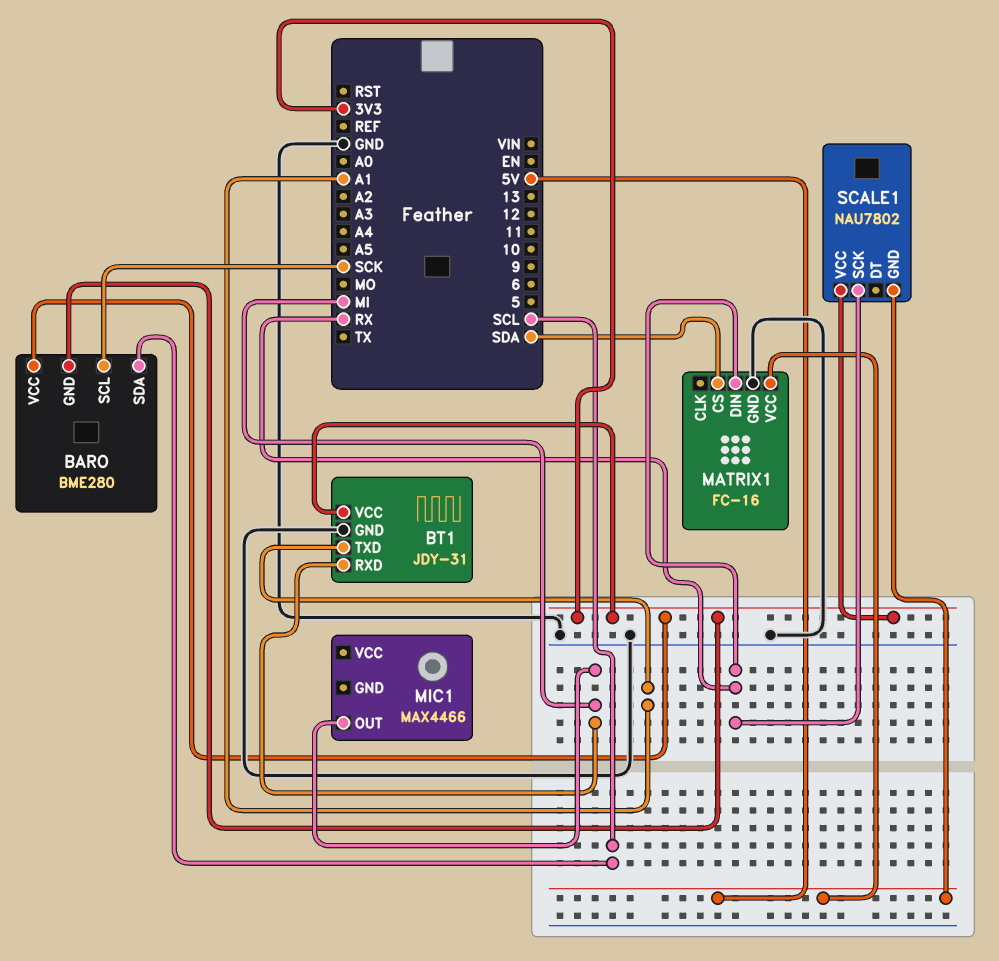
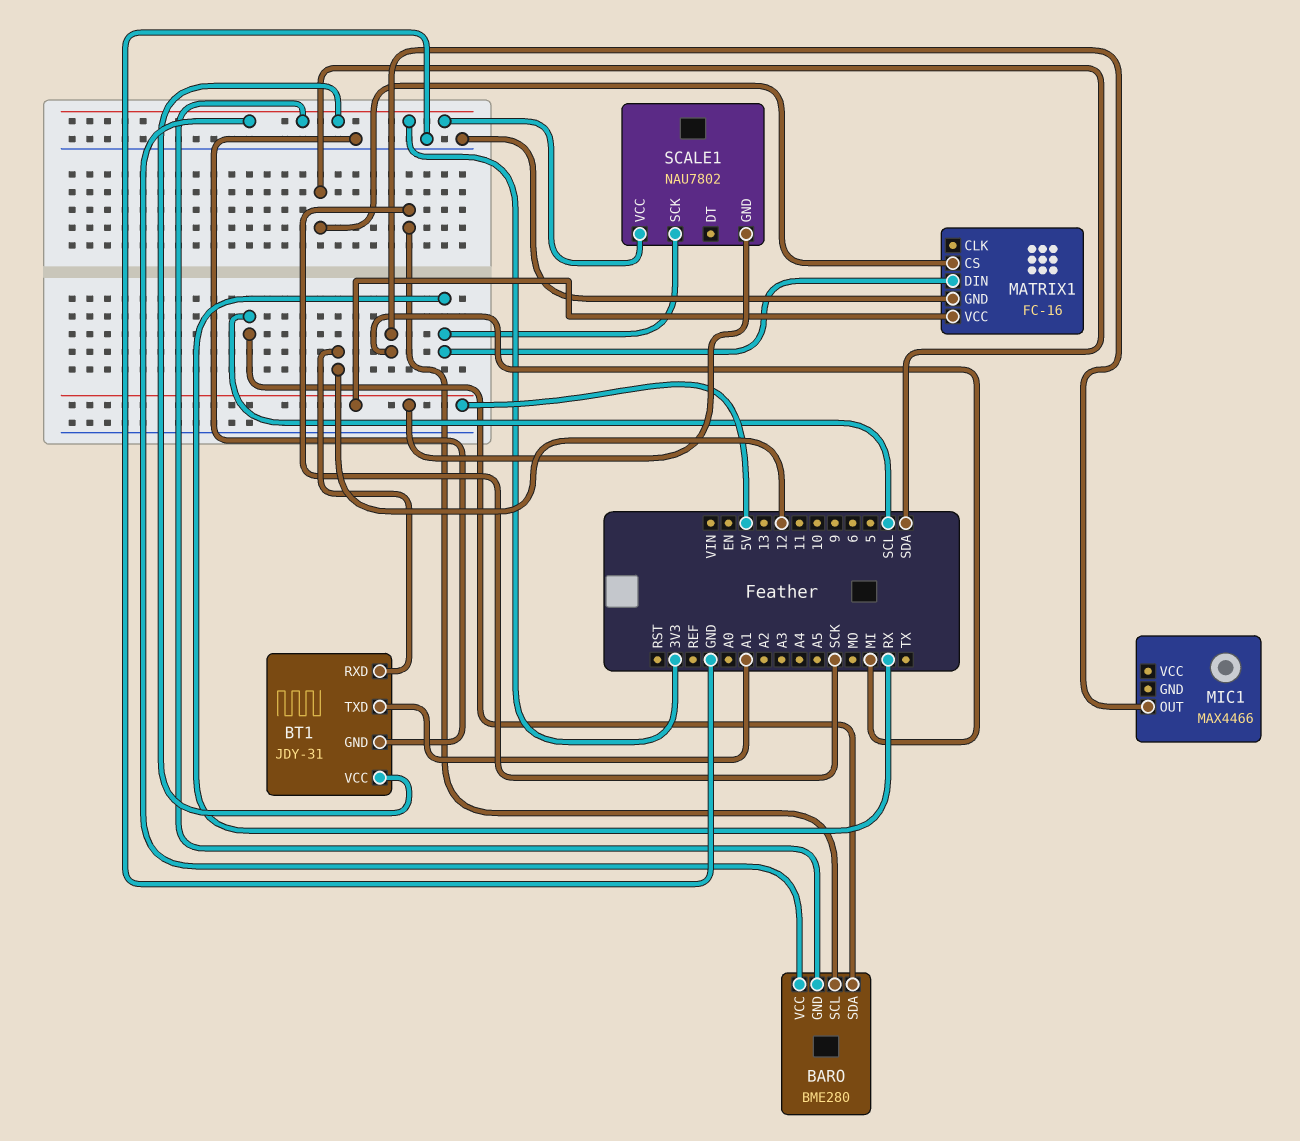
BT1 pin RXD: MI -> 12

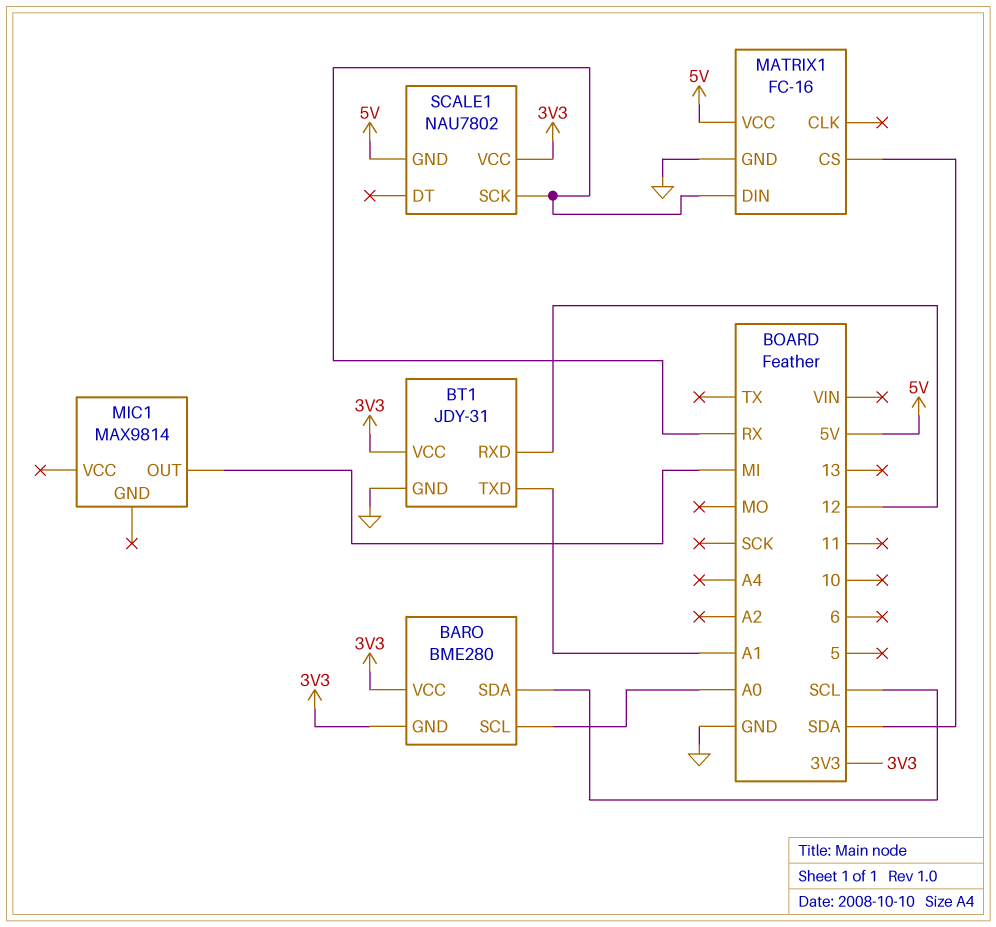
BARO pin SCL: SCK -> A0
MIC1: MAX4466 -> MAX9814

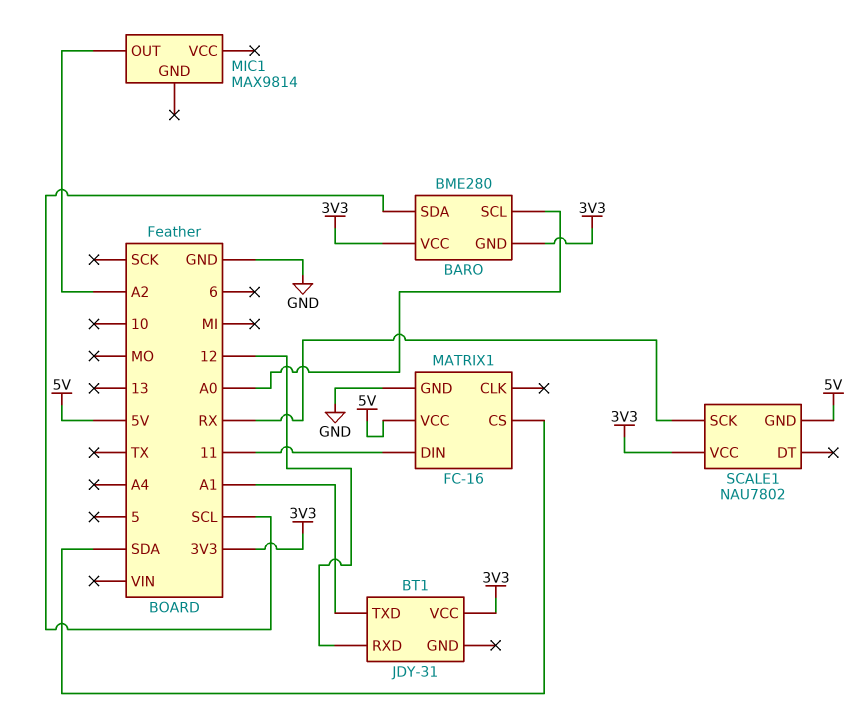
BT1 pin GND: GND -> none
MATRIX1 pin DIN: RX -> 11
MIC1 pin OUT: MI -> A2

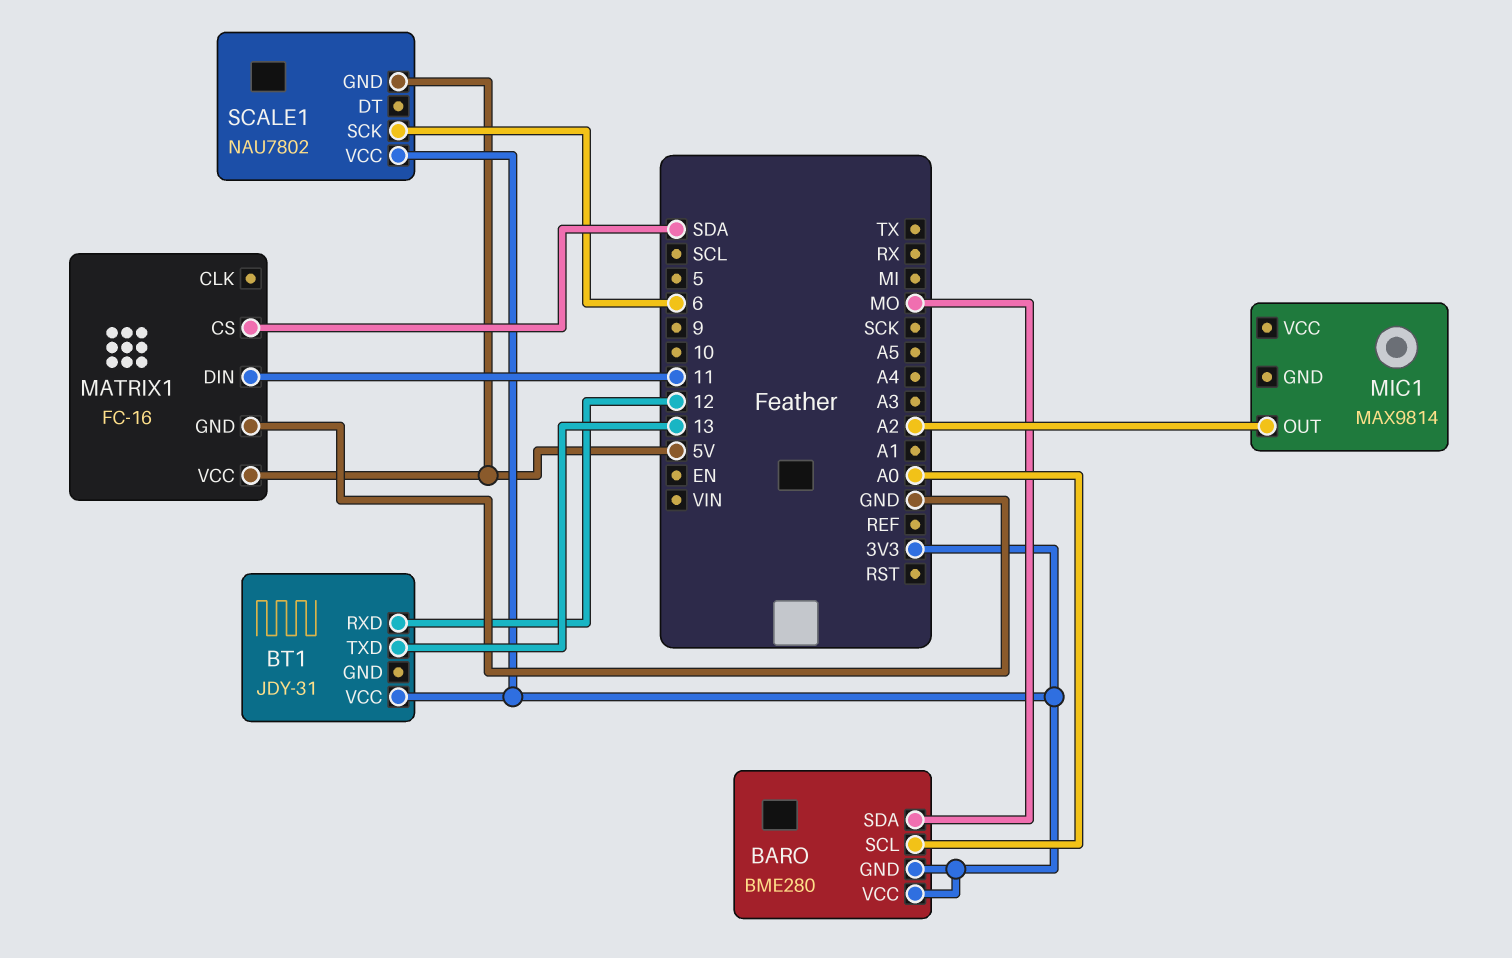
BARO pin SDA: SCL -> MO
BT1 pin TXD: A1 -> 13
SCALE1 pin SCK: RX -> 6

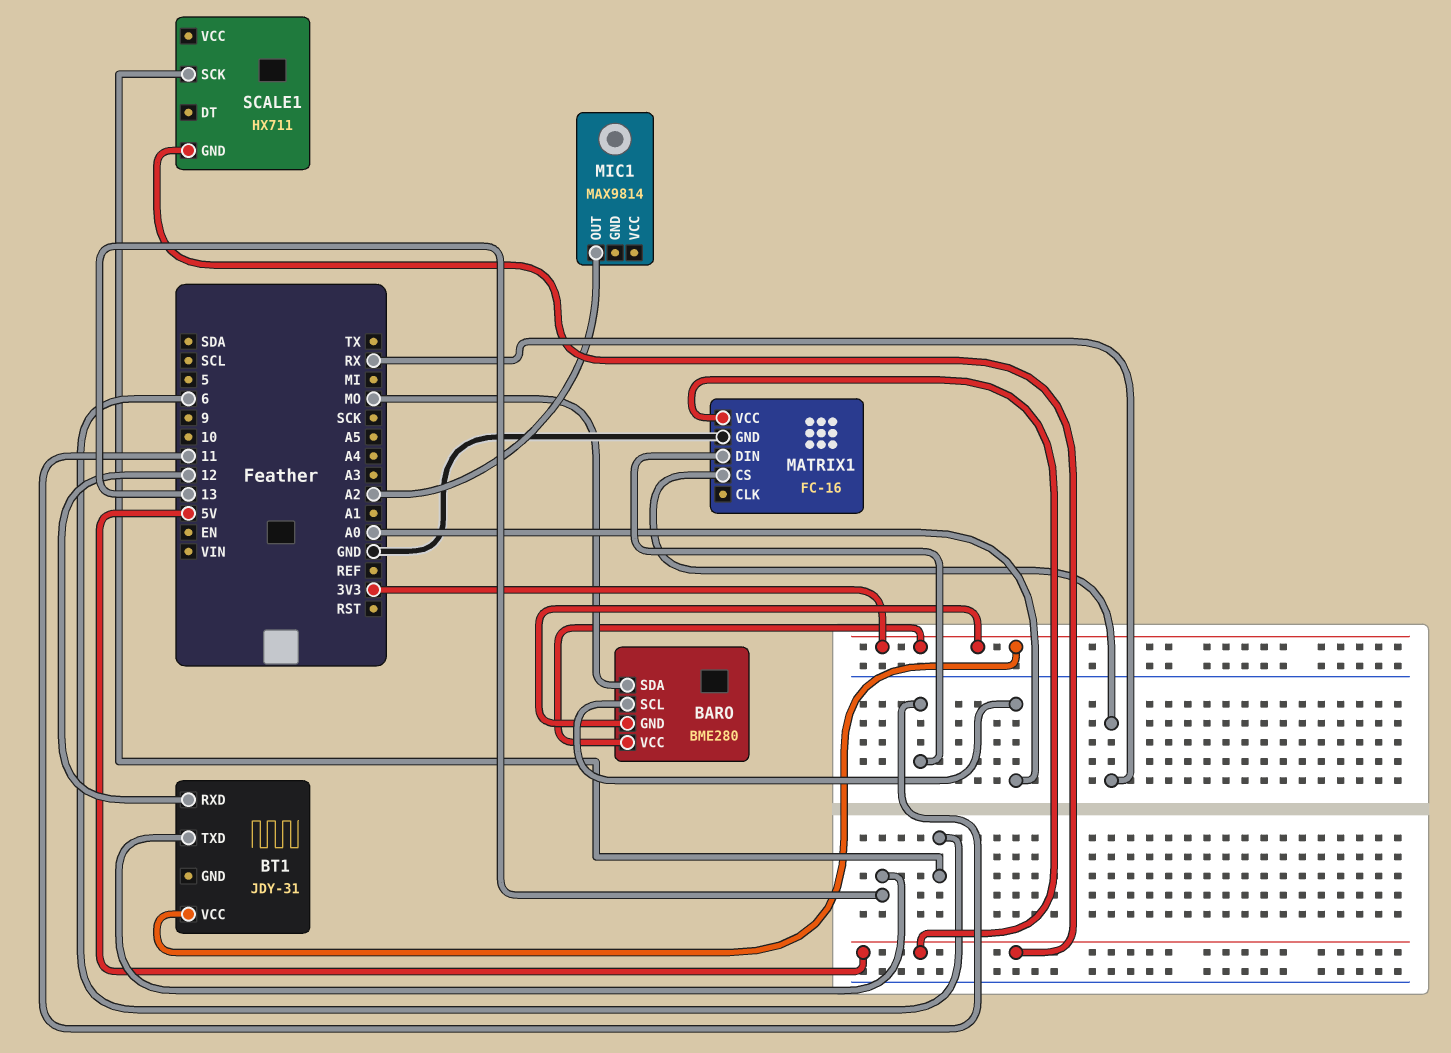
MATRIX1 pin CS: SDA -> RX
SCALE1: NAU7802 -> HX711
SCALE1 pin VCC: 3V3 -> none

